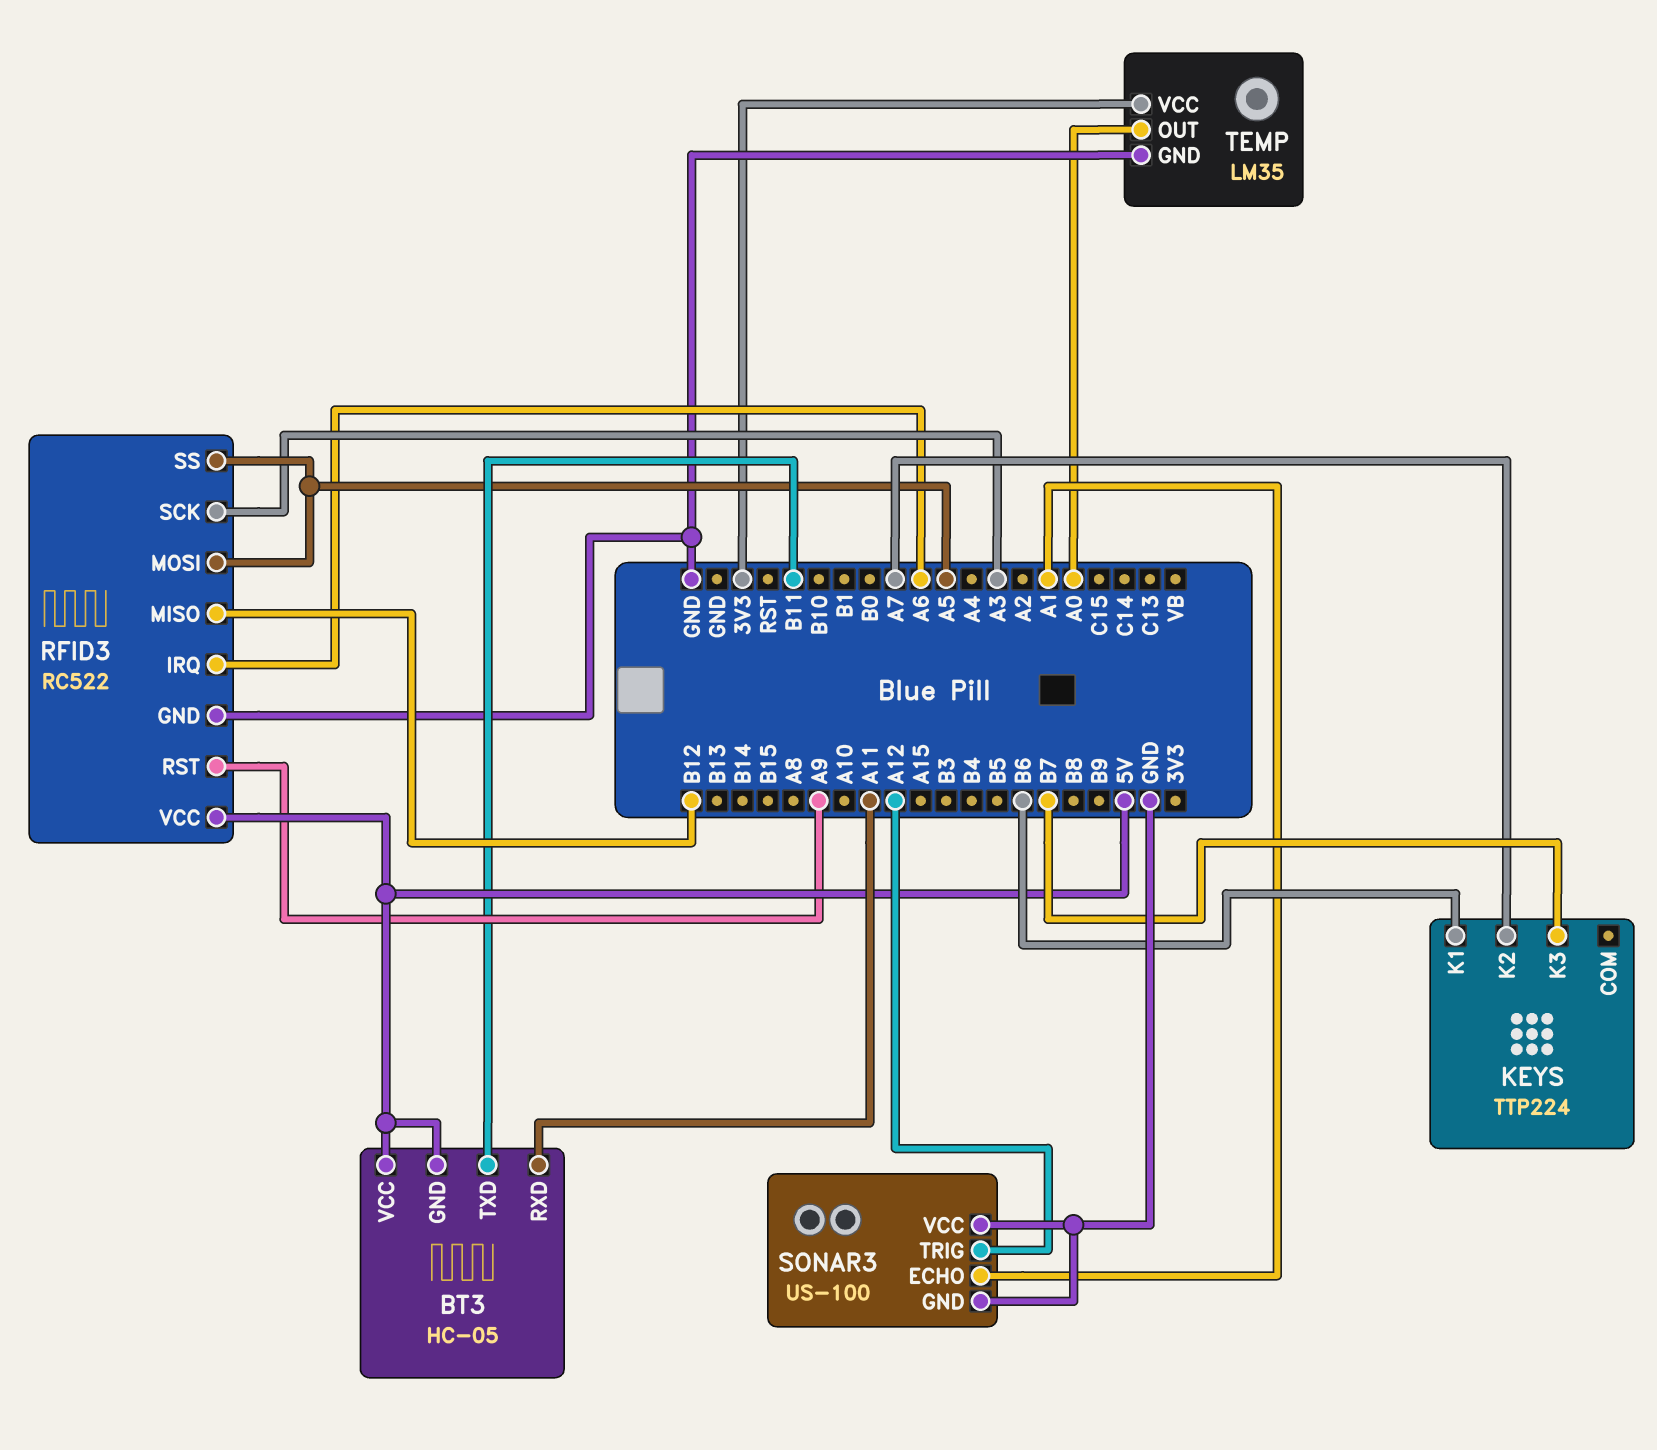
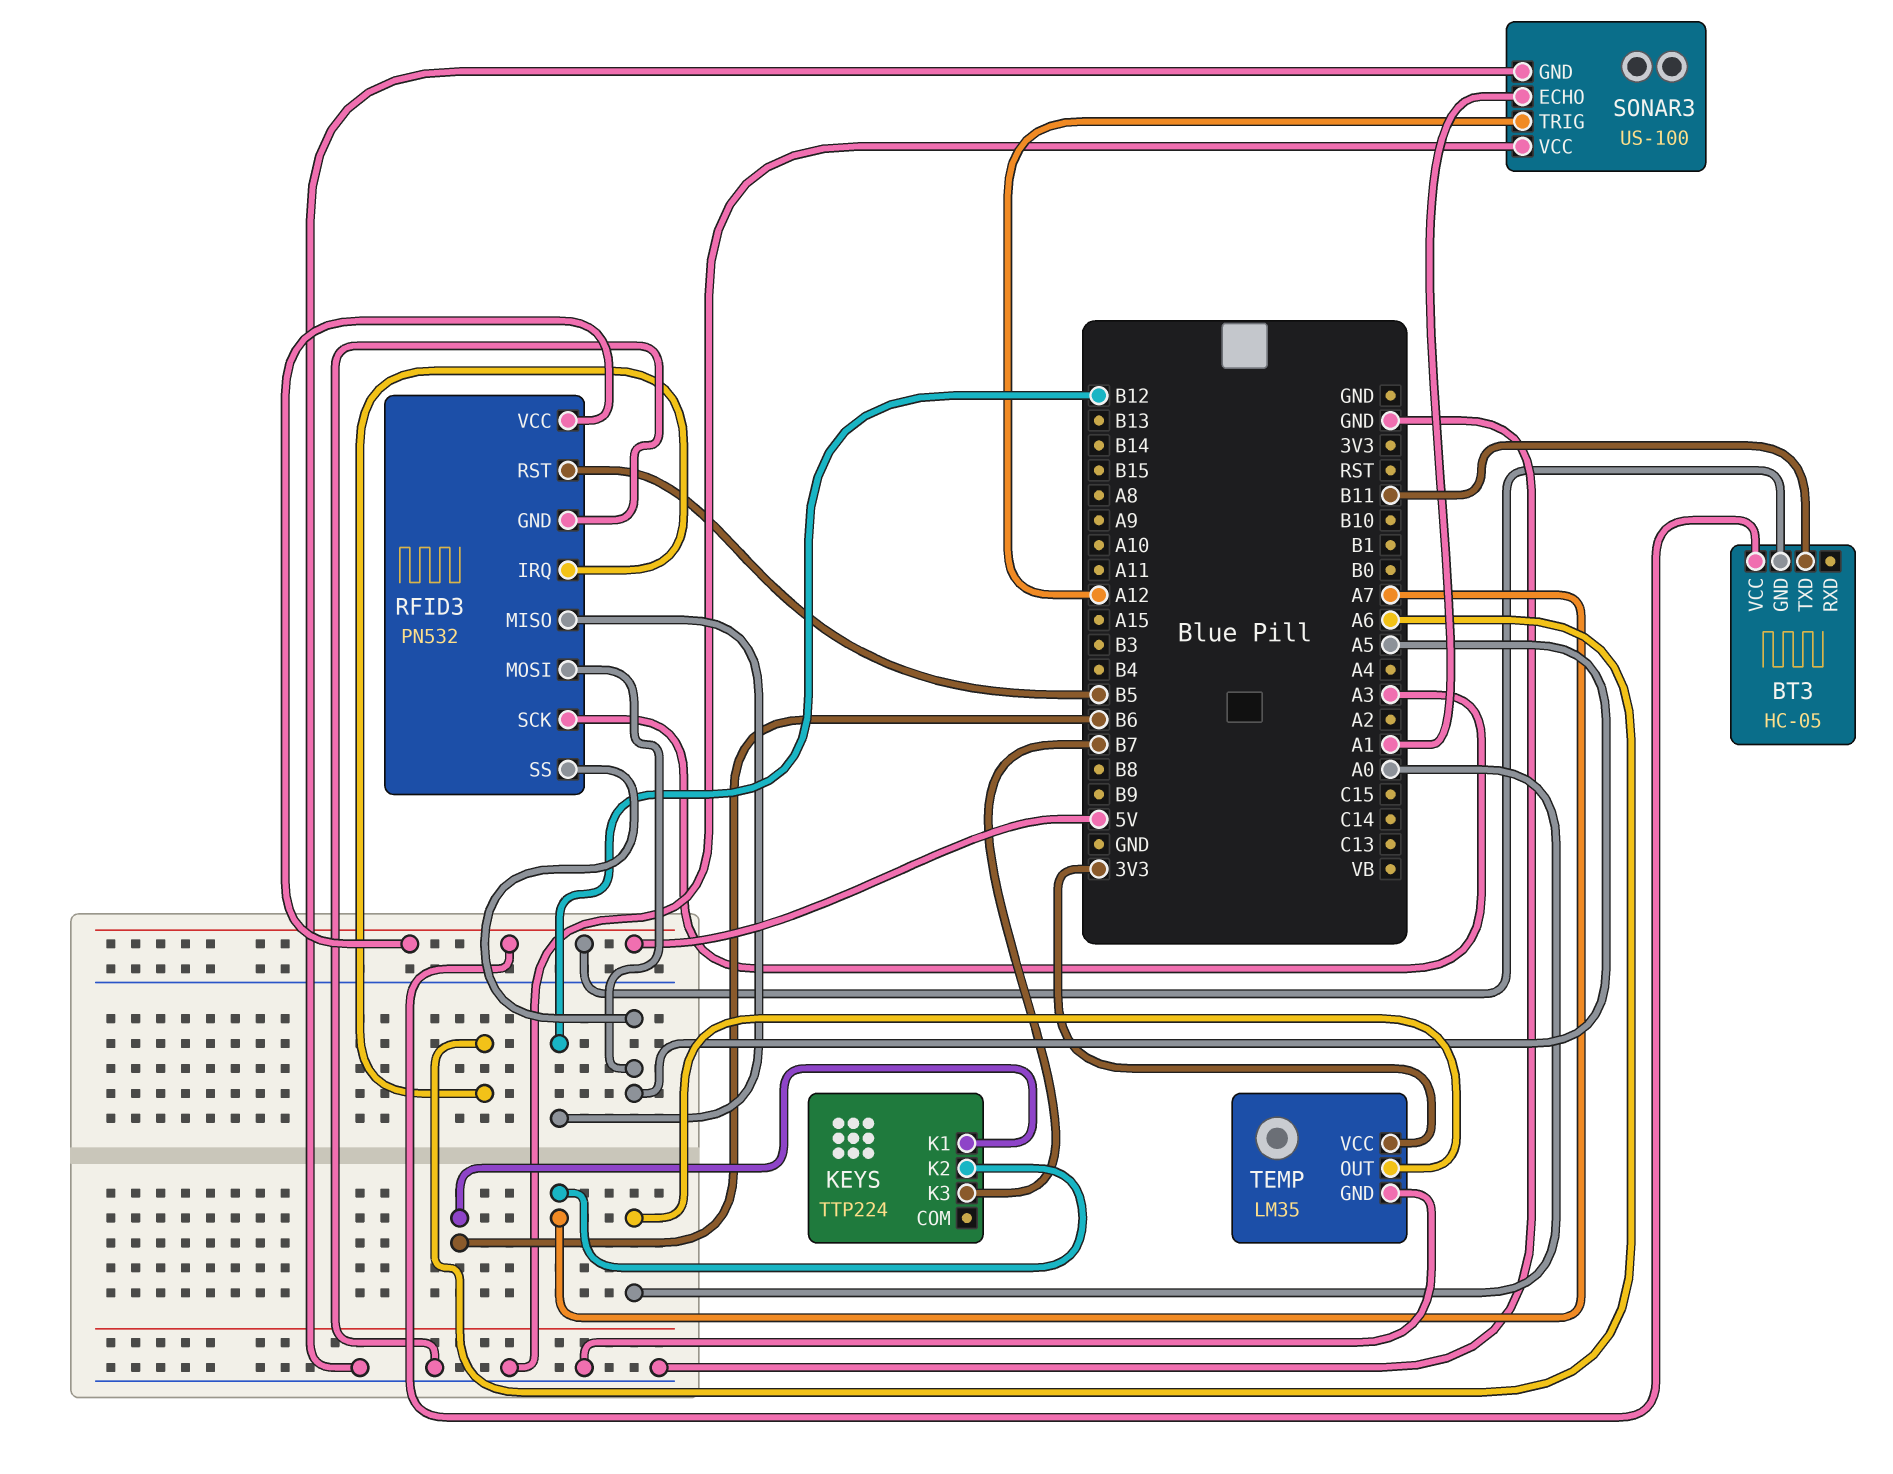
BT3 pin RXD: A11 -> none
RFID3: RC522 -> PN532
RFID3 pin RST: A9 -> B5

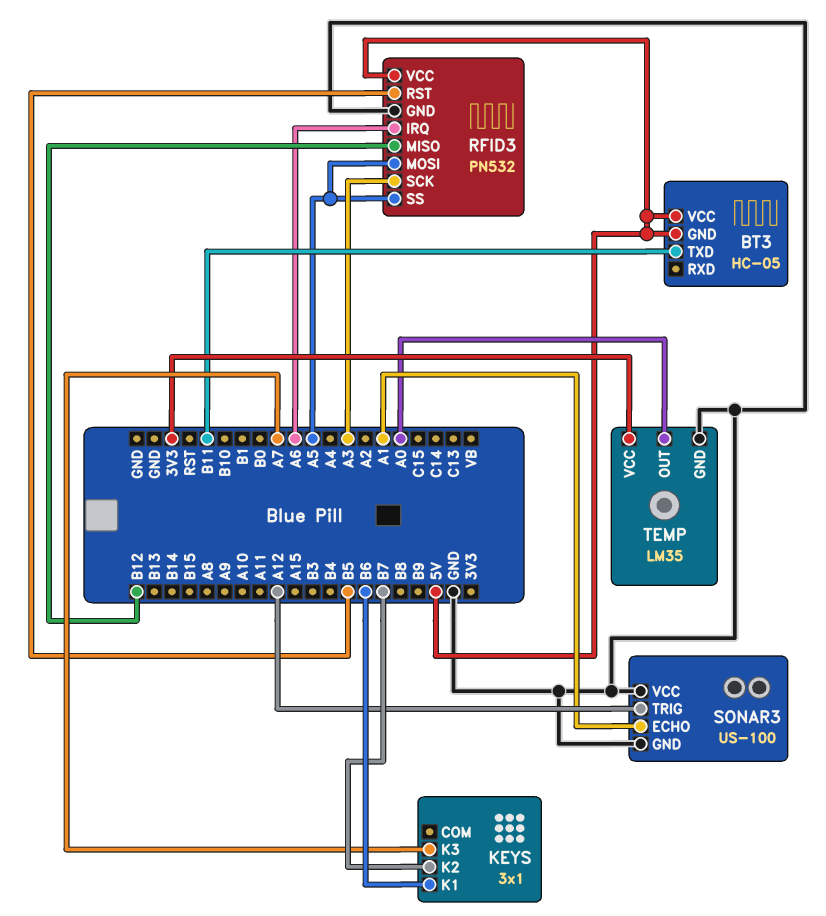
KEYS: TTP224 -> 3x1
KEYS pin K2: A7 -> B7
KEYS pin K3: B7 -> A7

